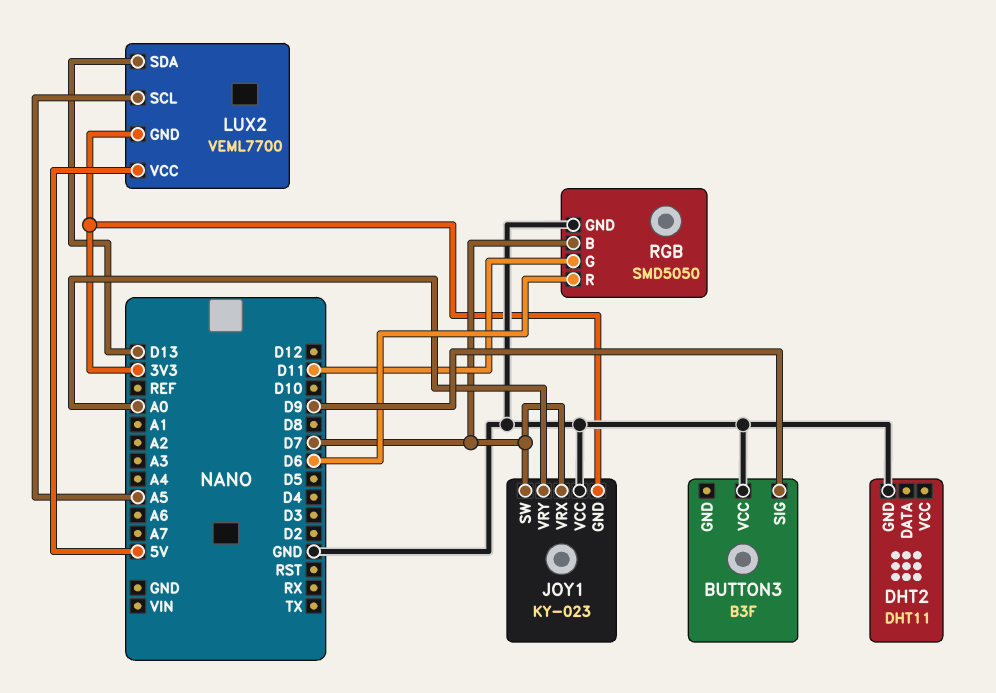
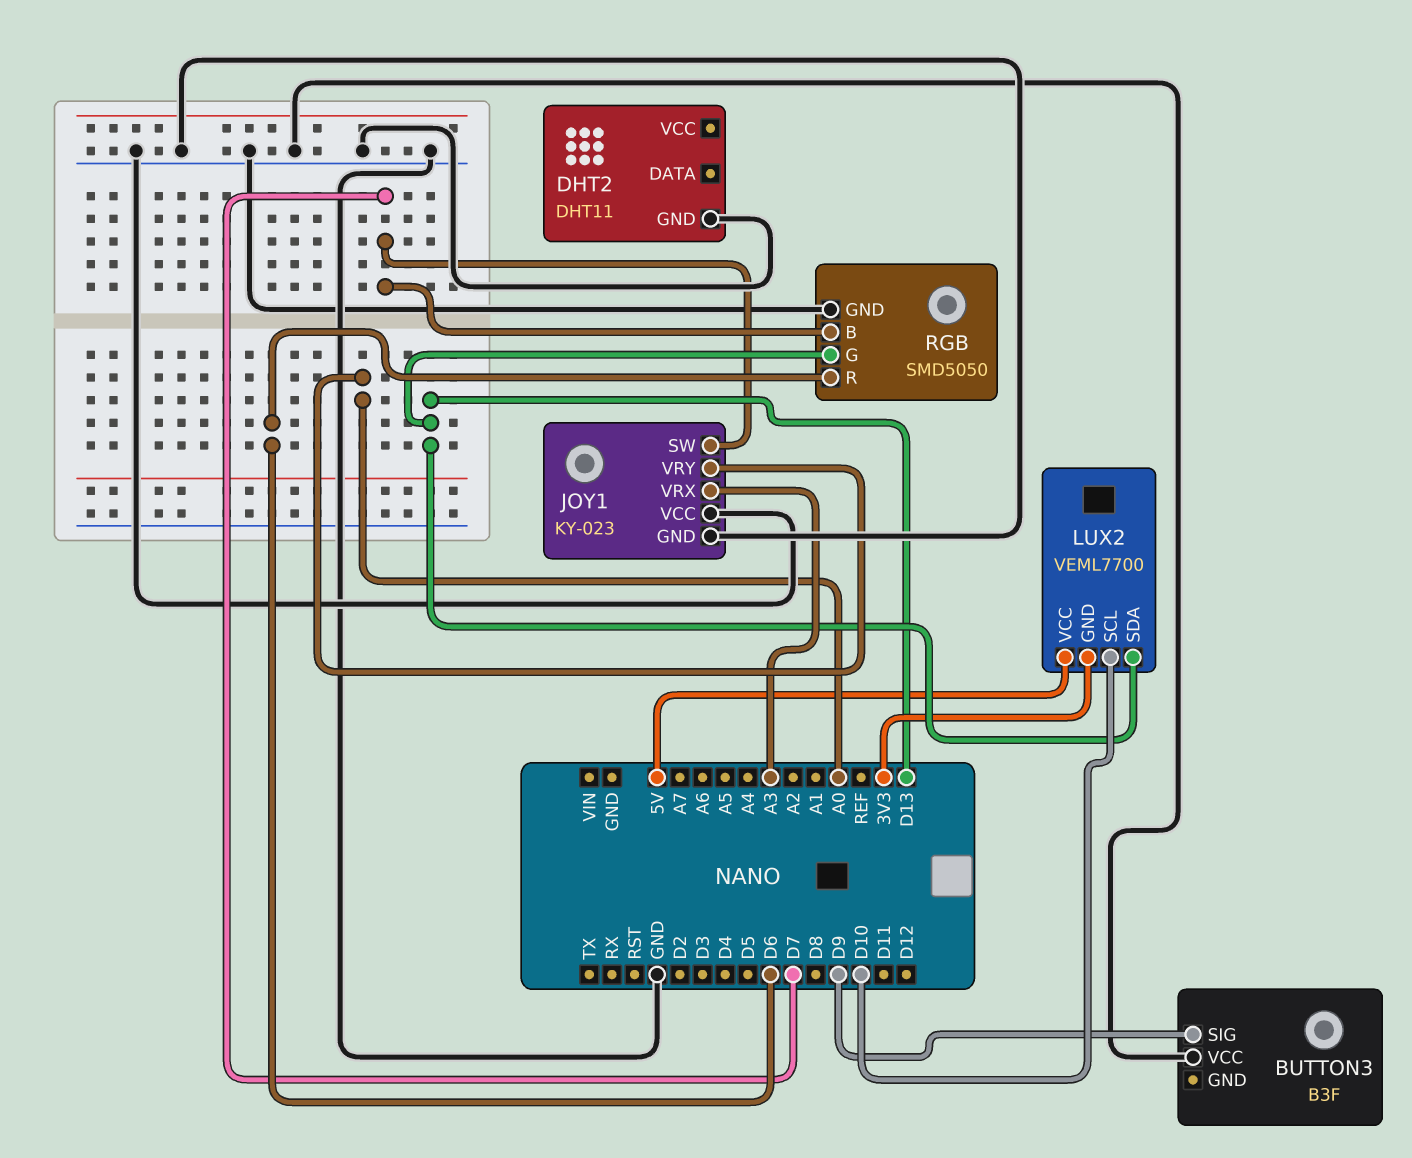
JOY1 pin GND: 3V3 -> GND
JOY1 pin VRX: D7 -> A3
LUX2 pin SCL: A5 -> D10
RGB pin G: D11 -> D13

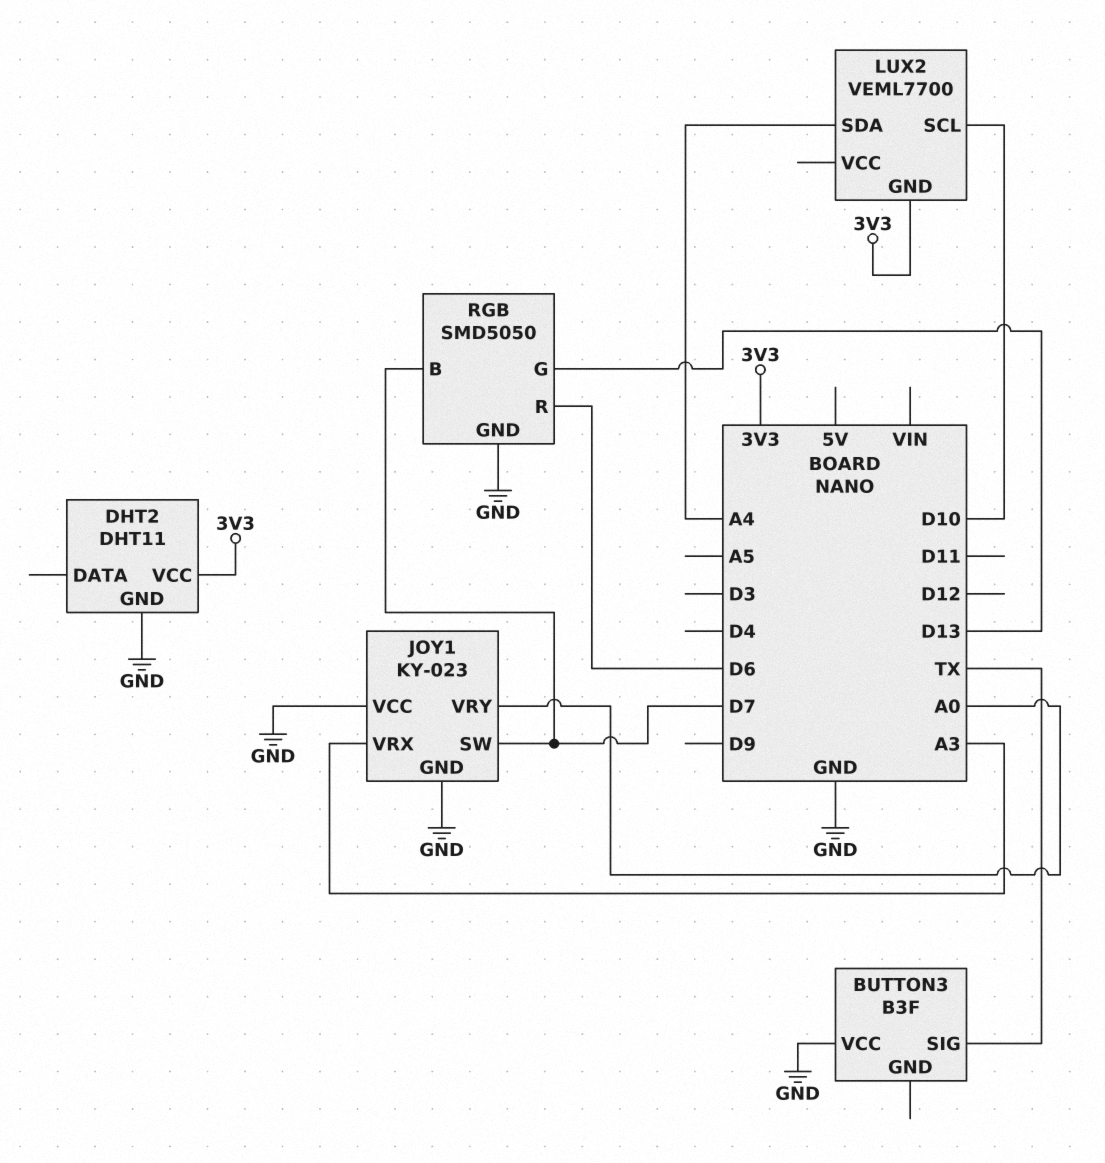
BUTTON3 pin SIG: D9 -> TX
DHT2 pin VCC: none -> 3V3
LUX2 pin SDA: D13 -> A4
LUX2 pin VCC: 5V -> none

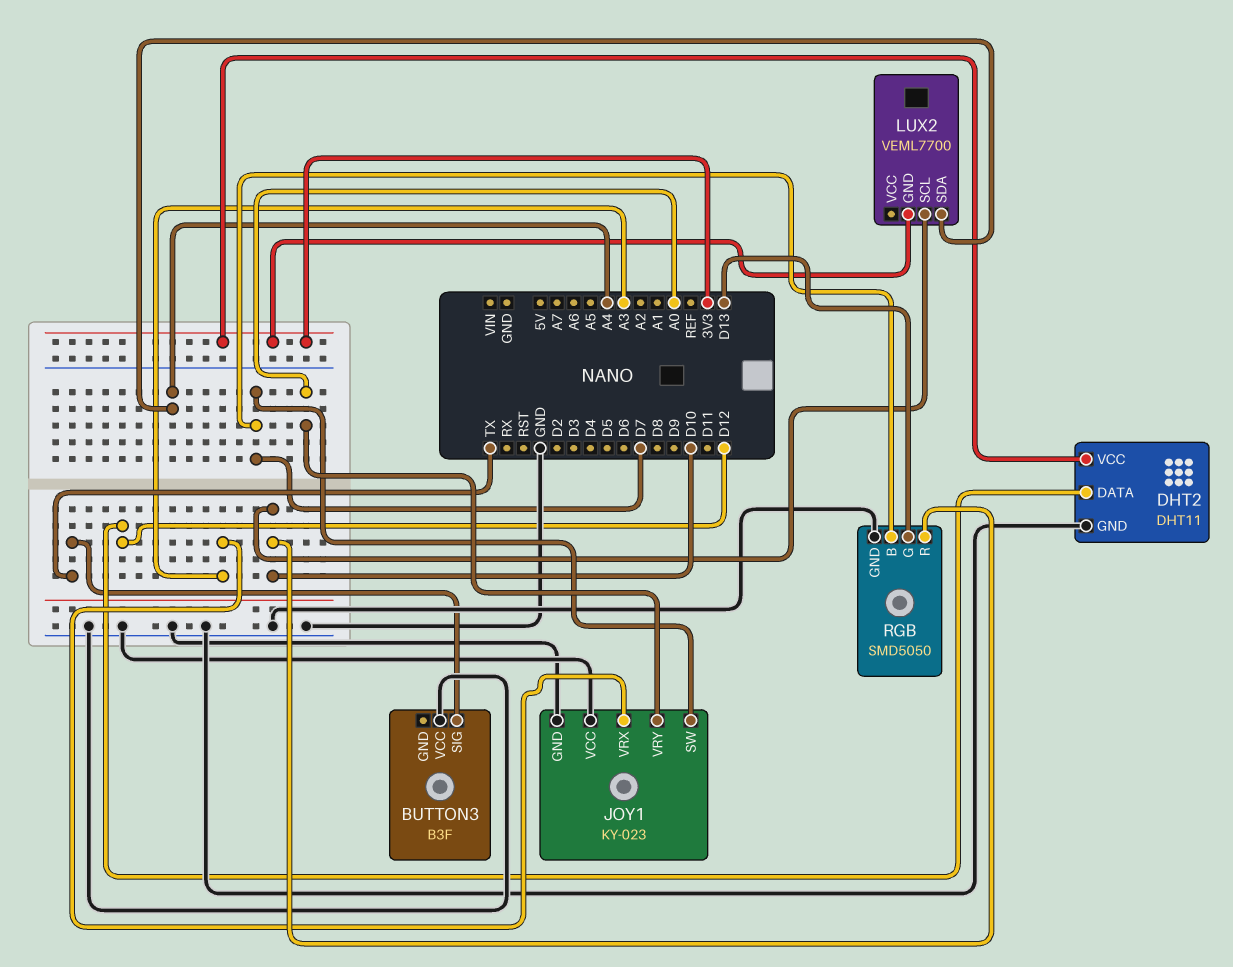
DHT2 pin DATA: none -> D12
RGB pin R: D6 -> D10

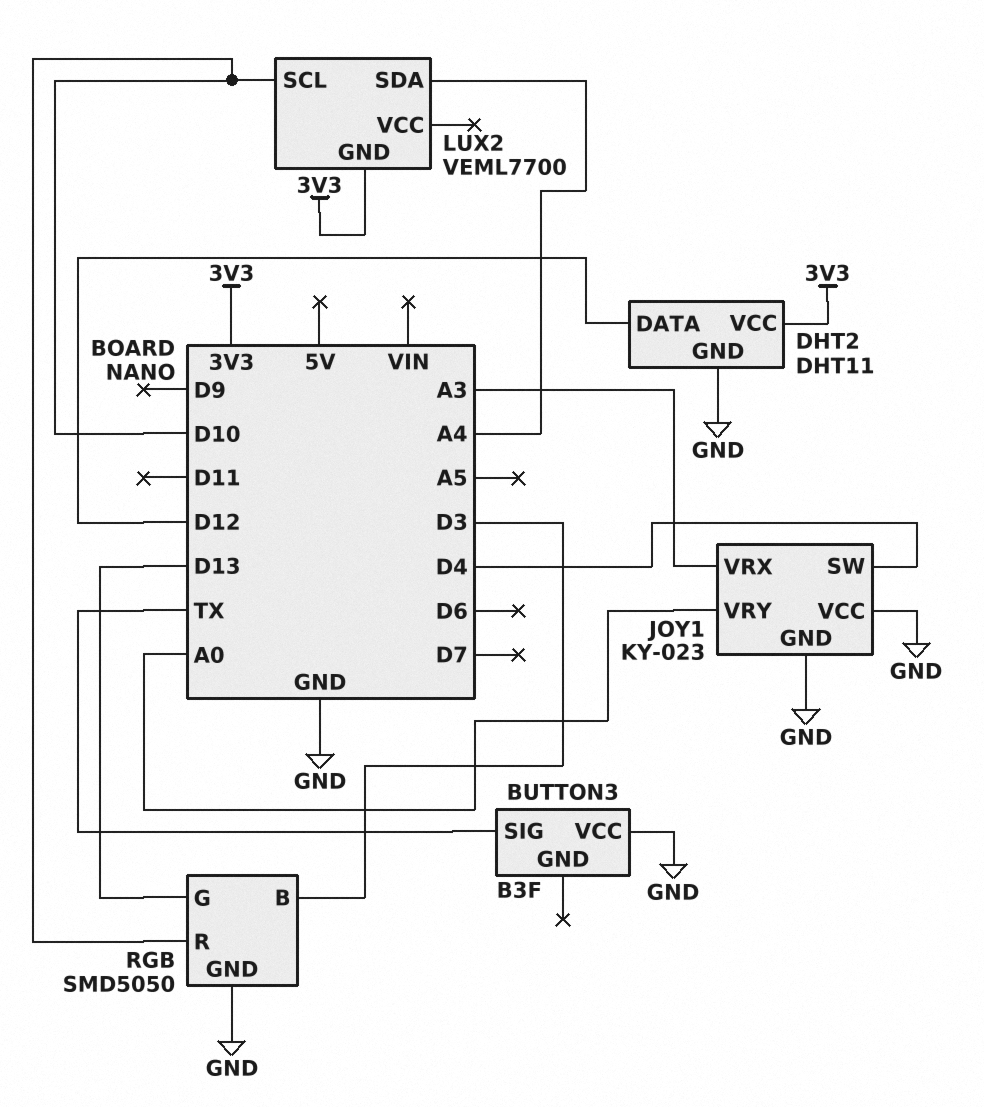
JOY1 pin SW: D7 -> D4
RGB pin B: D7 -> D3

